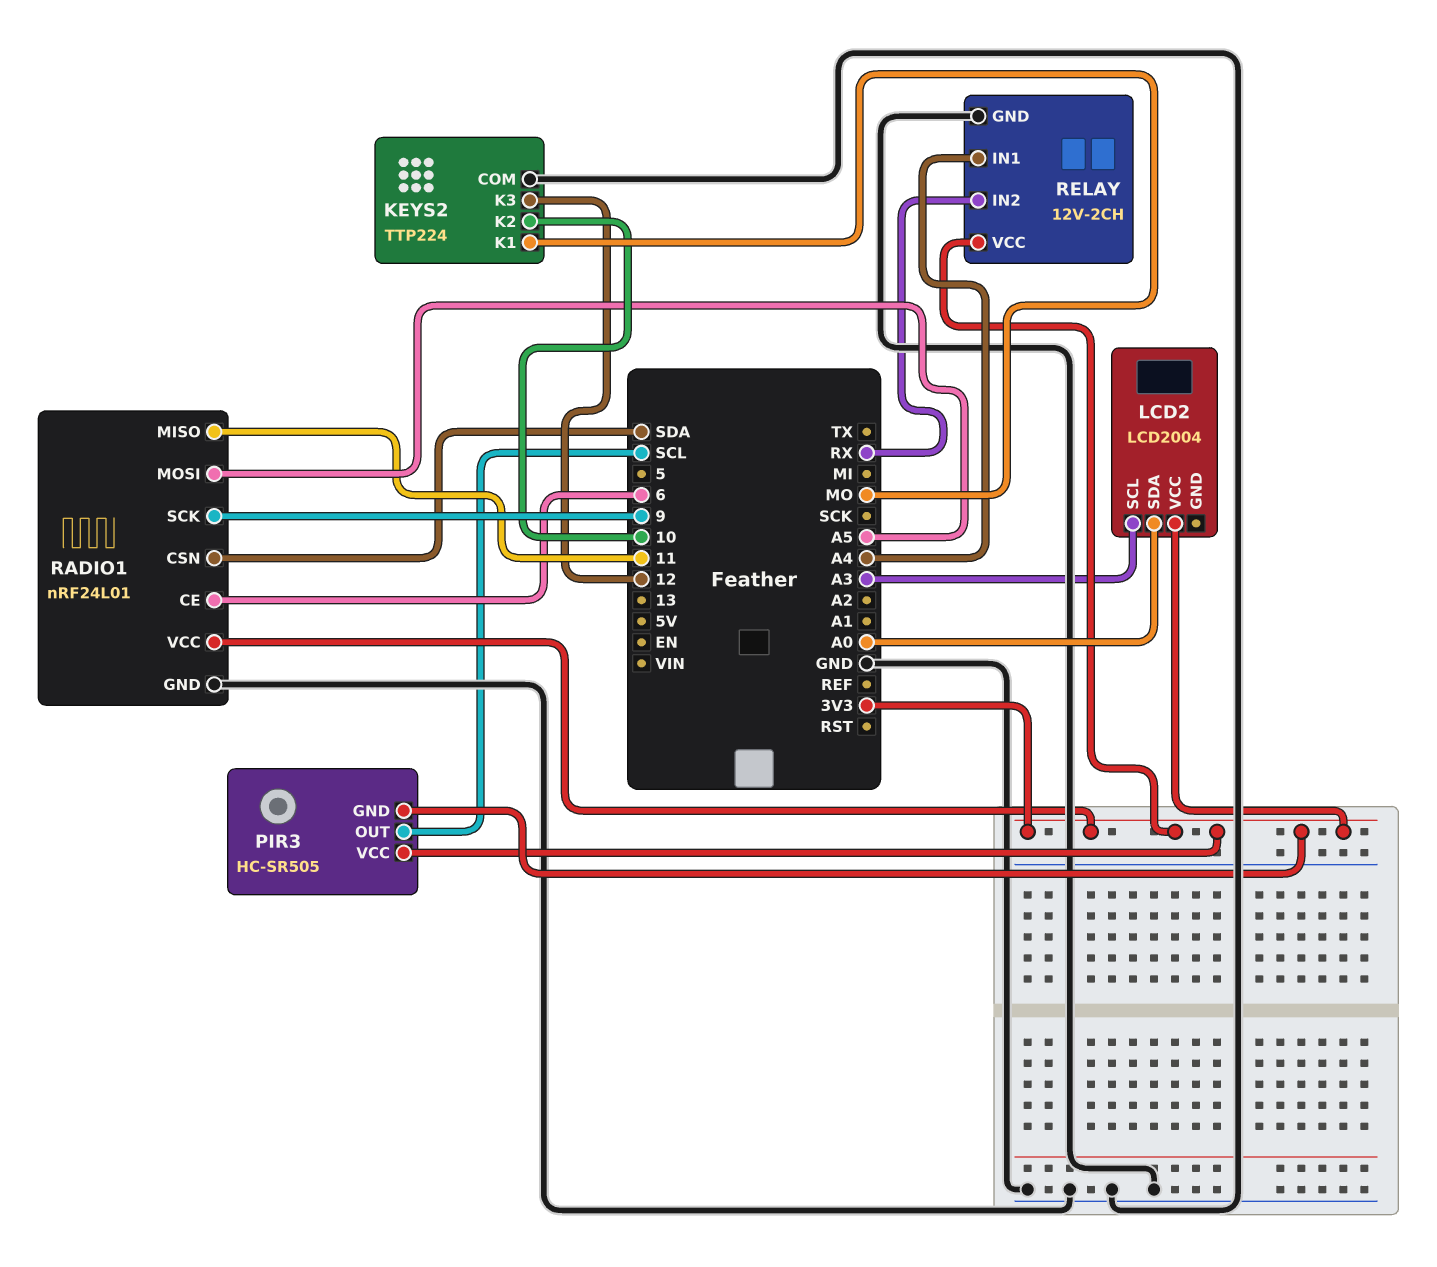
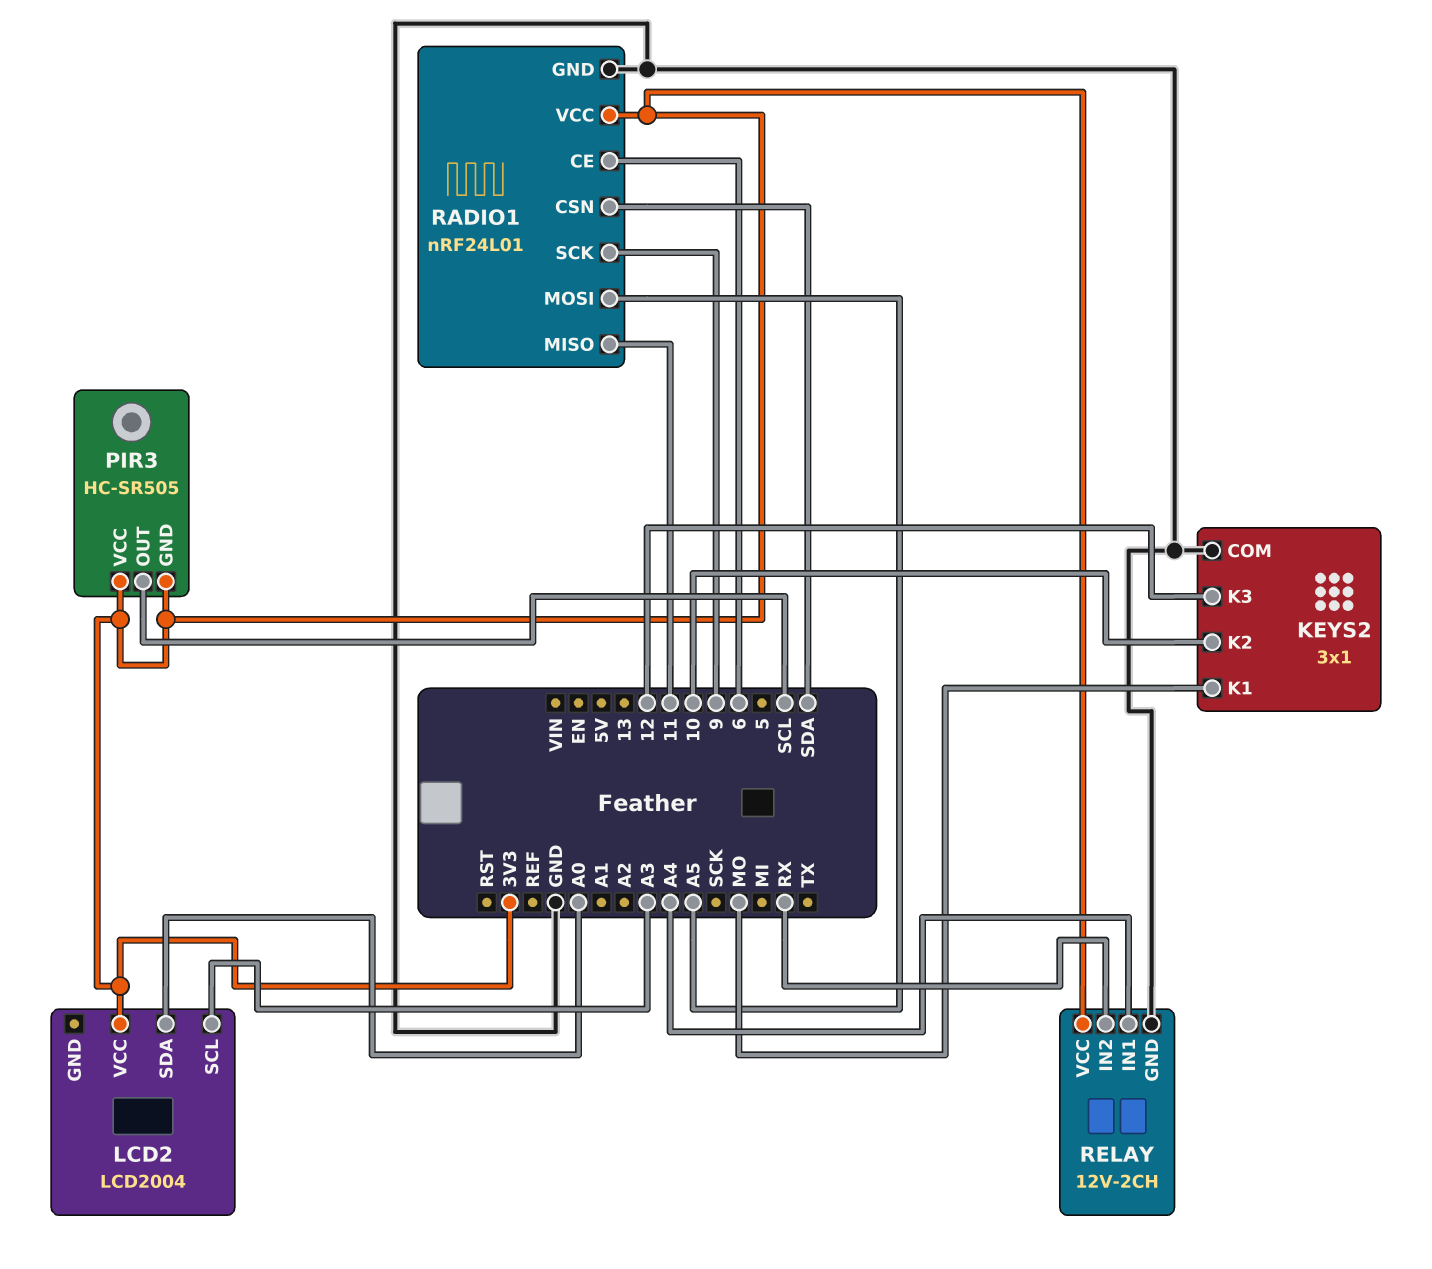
KEYS2: TTP224 -> 3x1

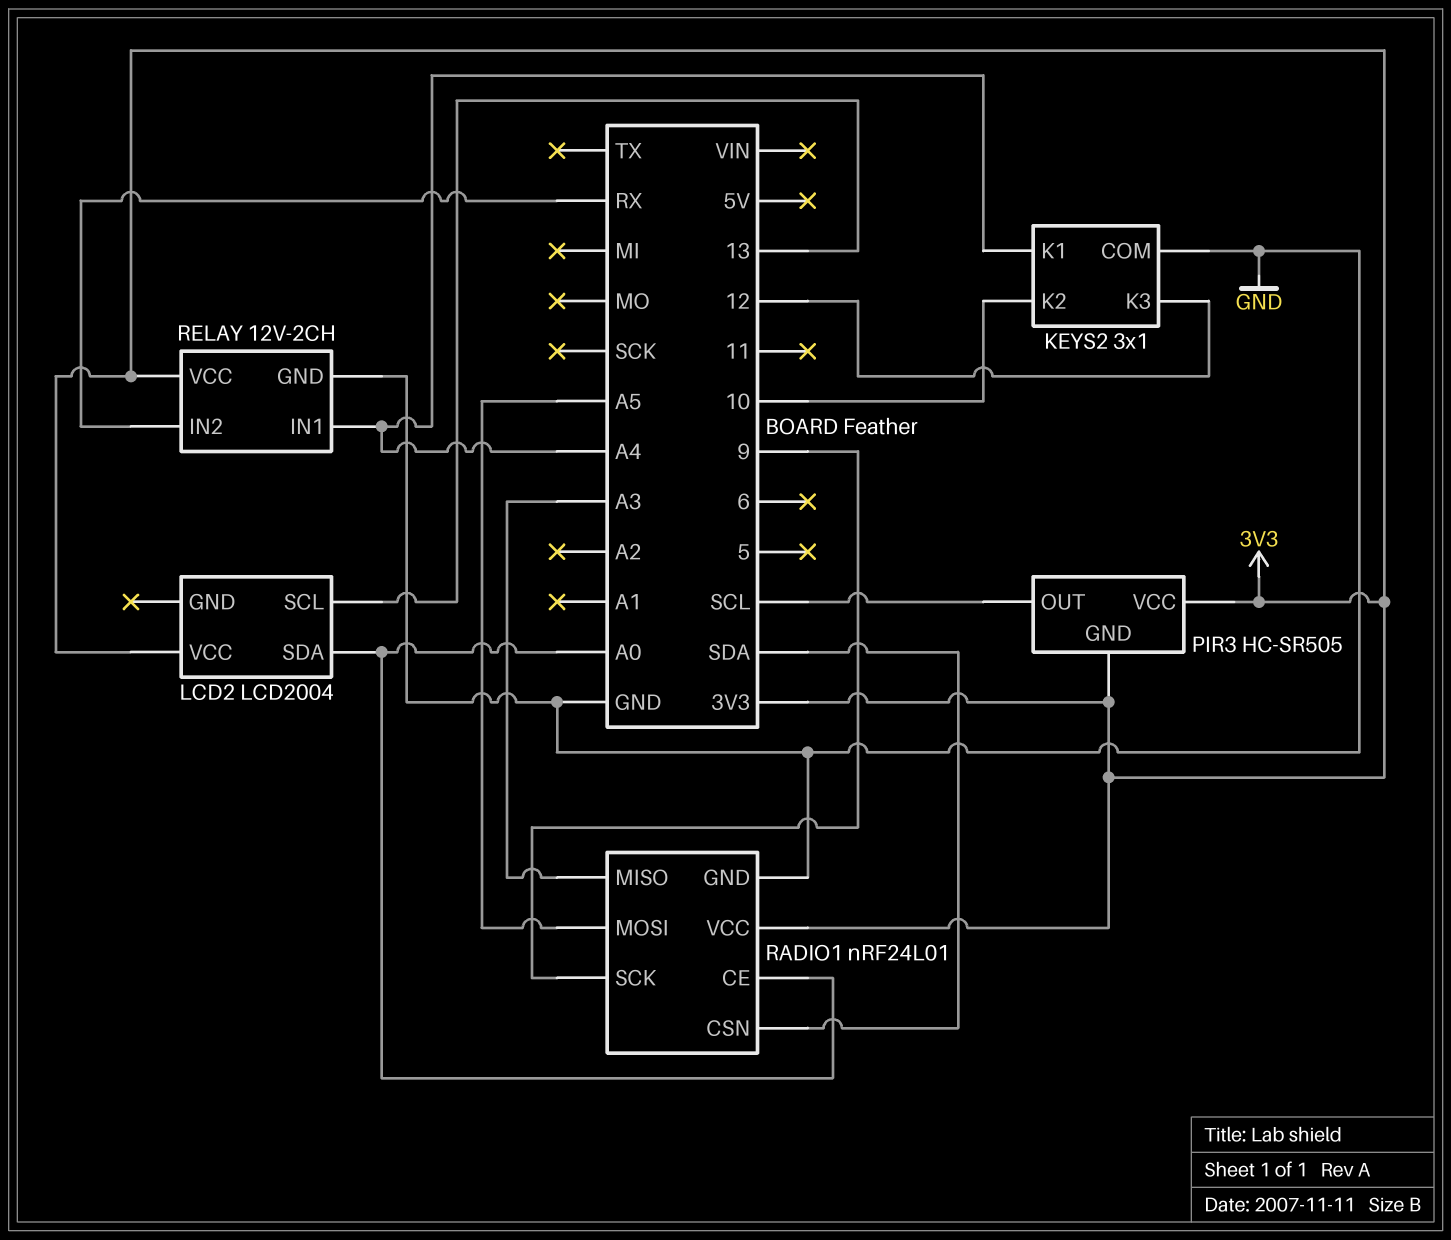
KEYS2 pin K1: MO -> A4
LCD2 pin SCL: A3 -> 13
RADIO1 pin CE: 6 -> A0
RADIO1 pin MISO: 11 -> A3

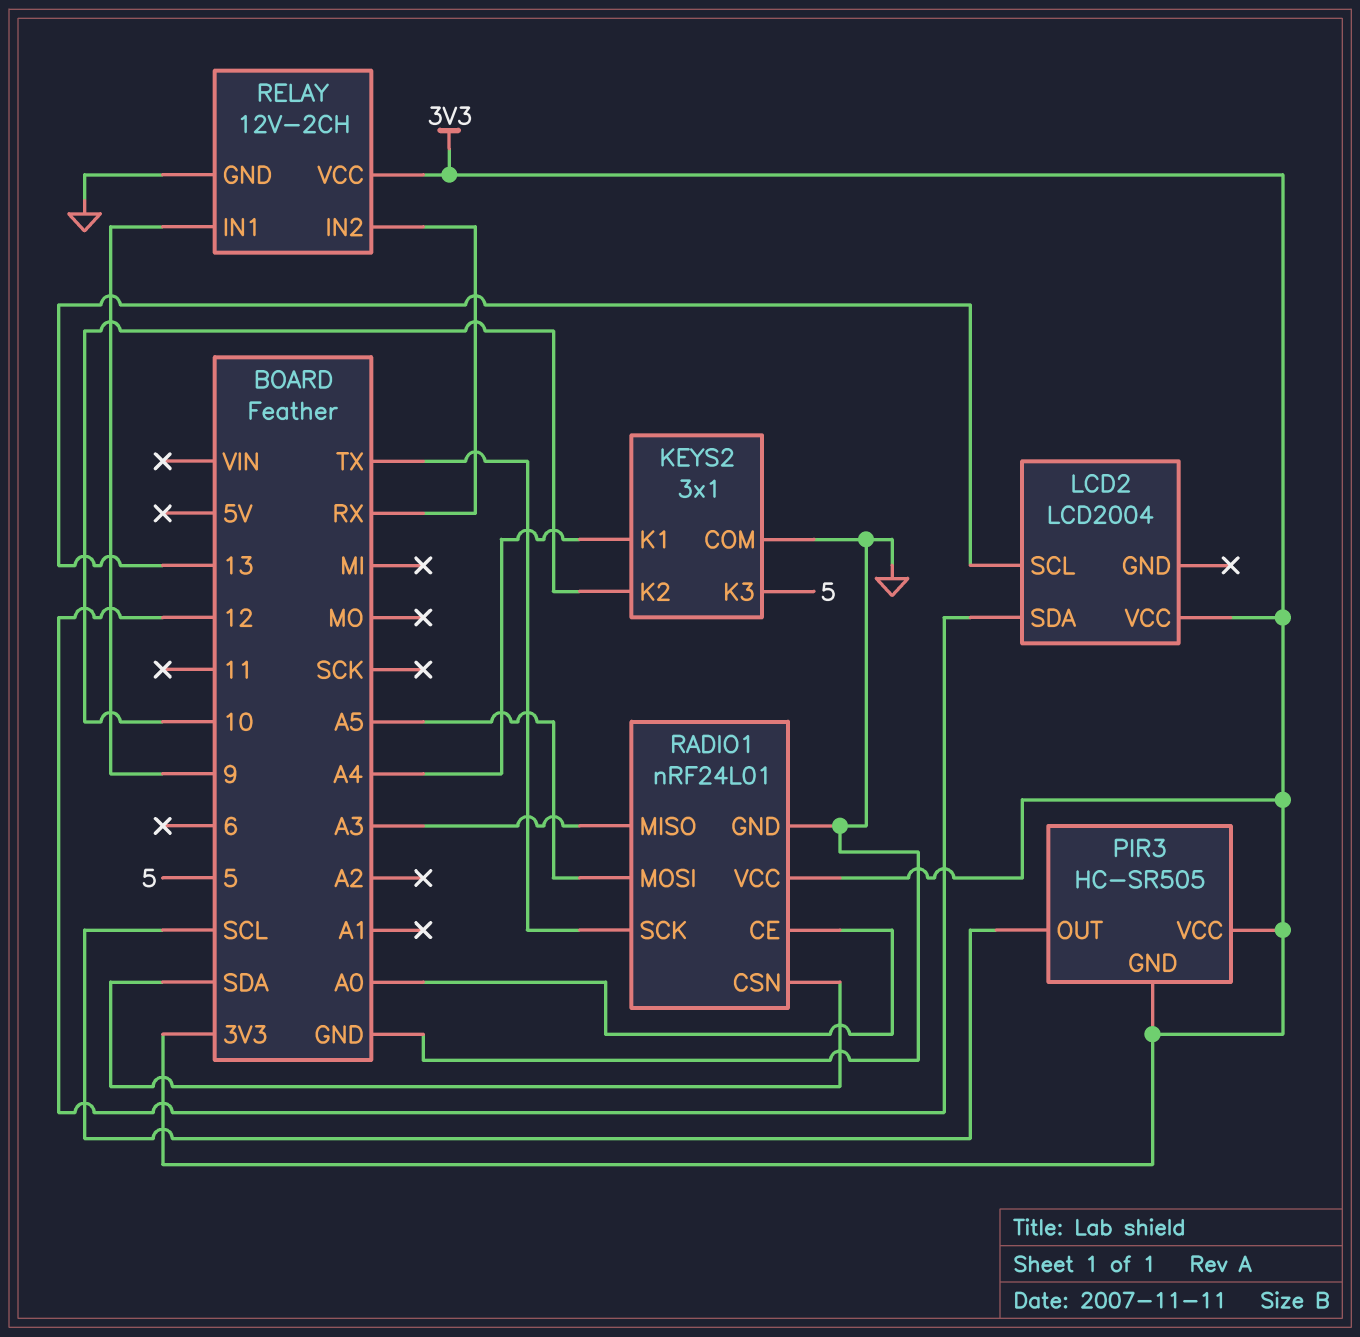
KEYS2 pin K3: 12 -> 5
LCD2 pin SDA: A0 -> 12
RADIO1 pin SCK: 9 -> TX
RELAY pin IN1: A4 -> 9

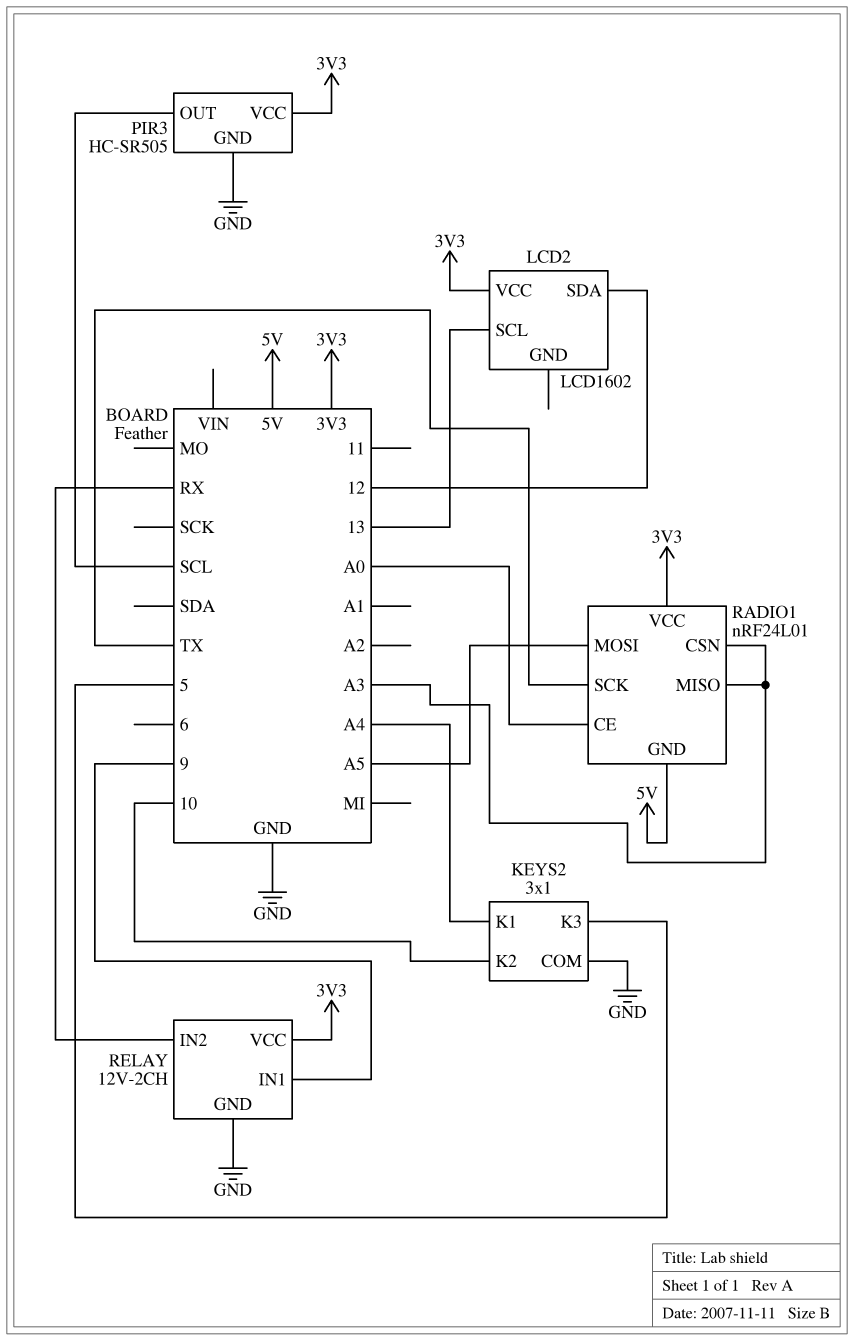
LCD2: LCD2004 -> LCD1602
PIR3 pin GND: 3V3 -> GND
RADIO1 pin CSN: SDA -> A3
RADIO1 pin GND: GND -> 5V

